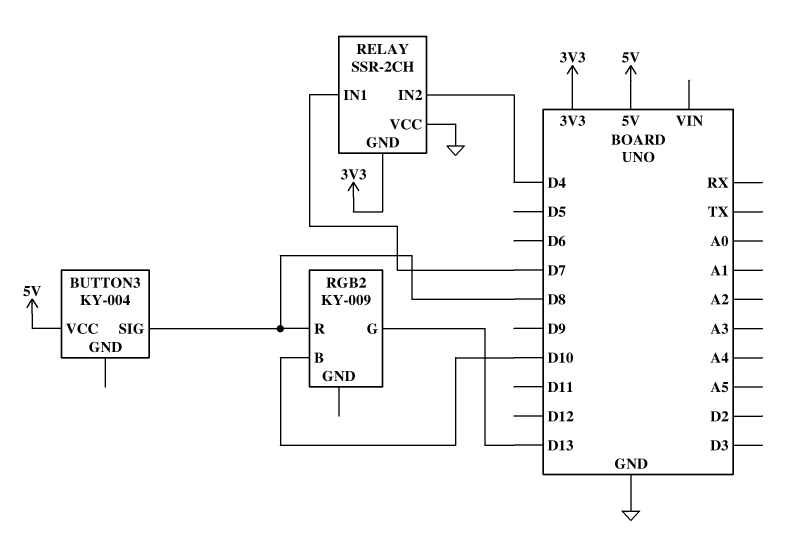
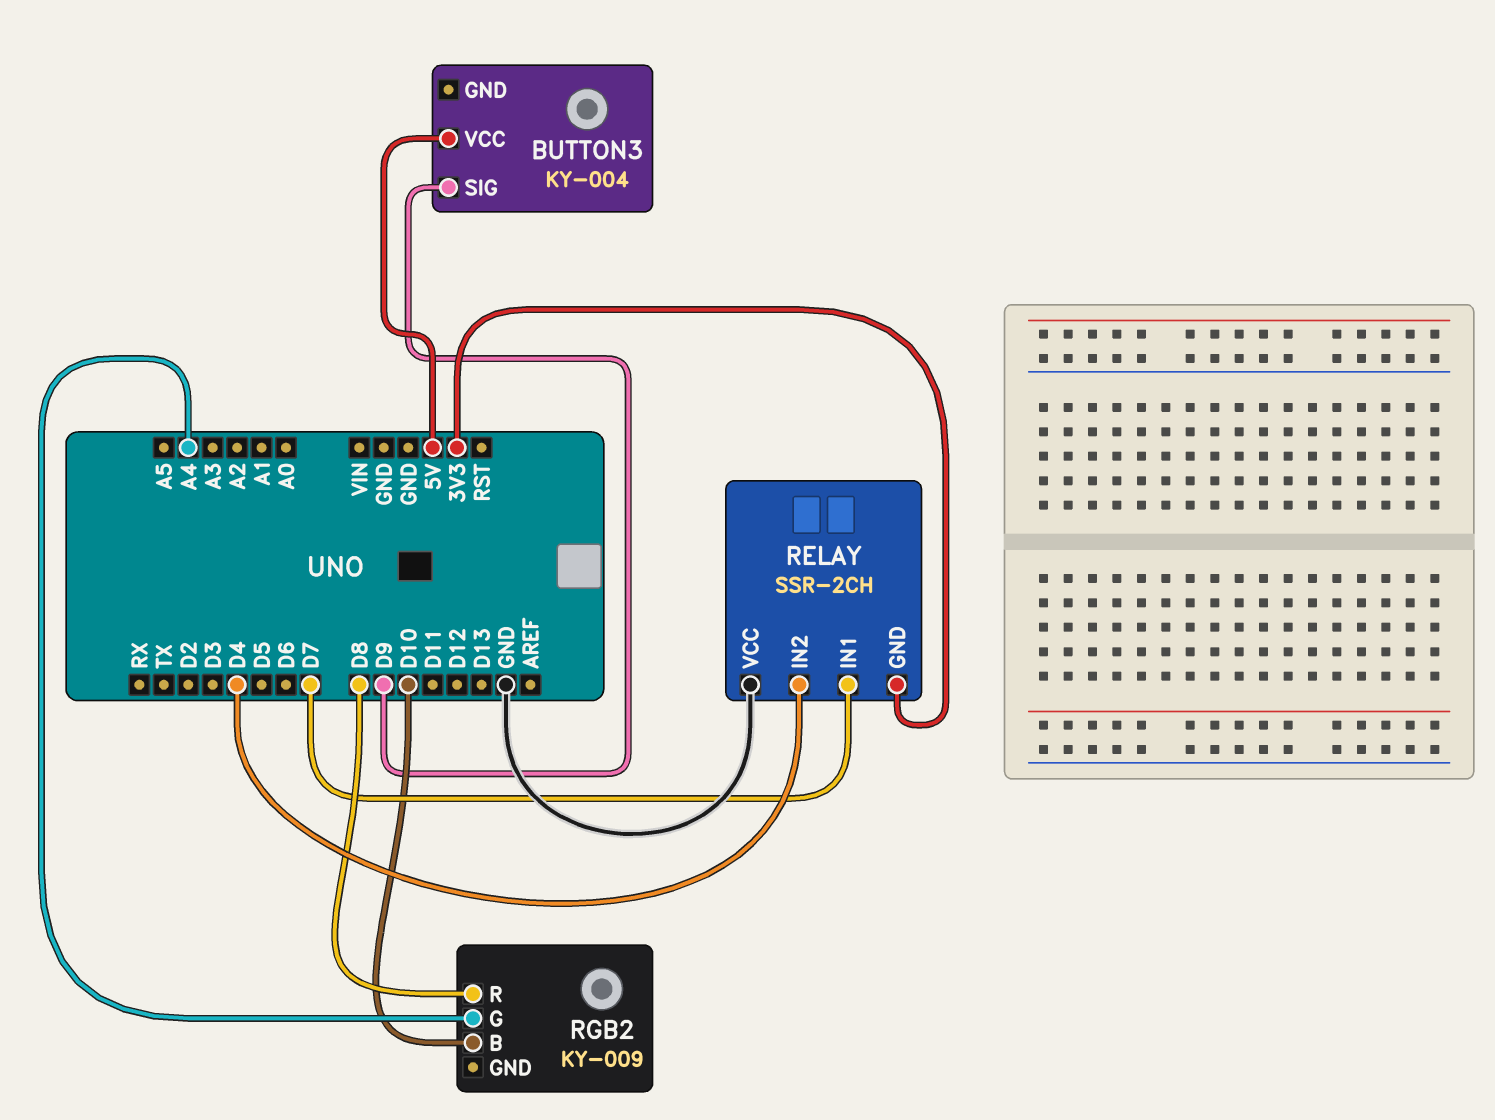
BUTTON3 pin SIG: D8 -> D9
RGB2 pin G: D13 -> A4

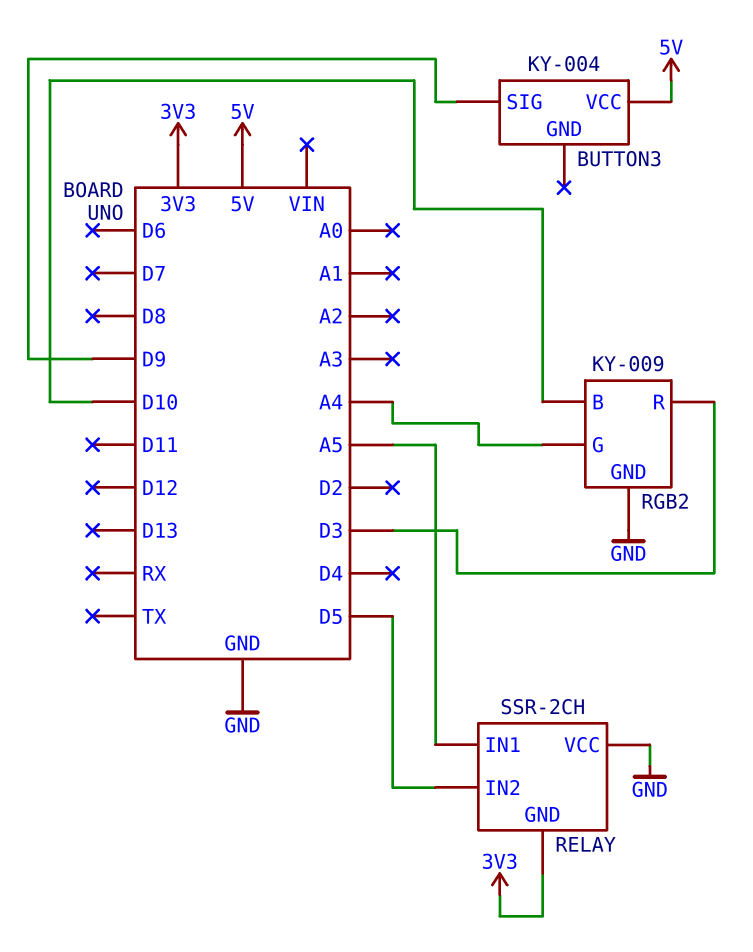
RELAY pin IN1: D7 -> A5
RELAY pin IN2: D4 -> D5
RGB2 pin GND: none -> GND
RGB2 pin R: D8 -> D3

